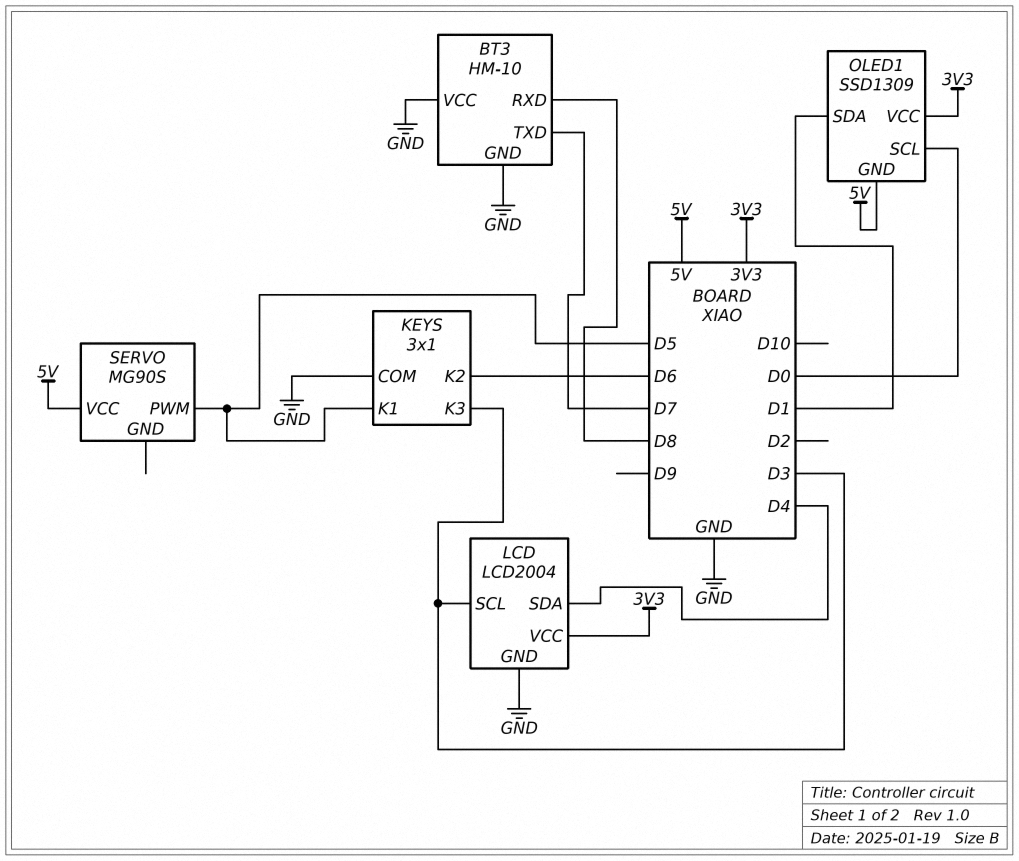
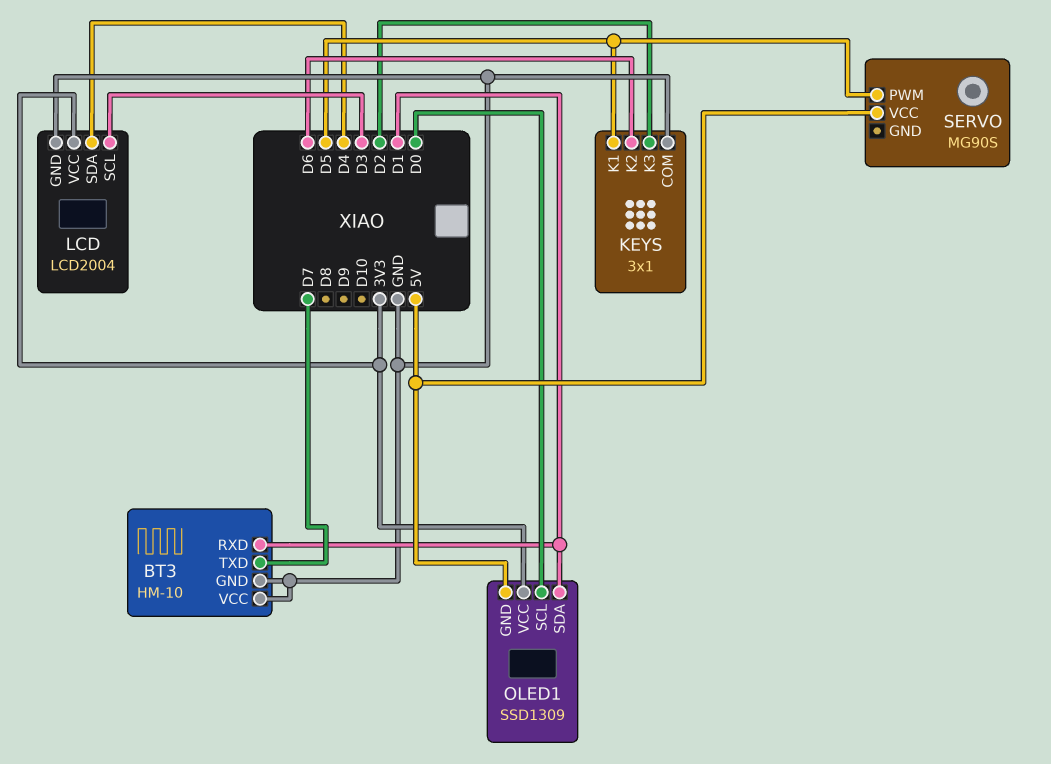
BT3 pin RXD: D8 -> D1
KEYS pin K3: D3 -> D2

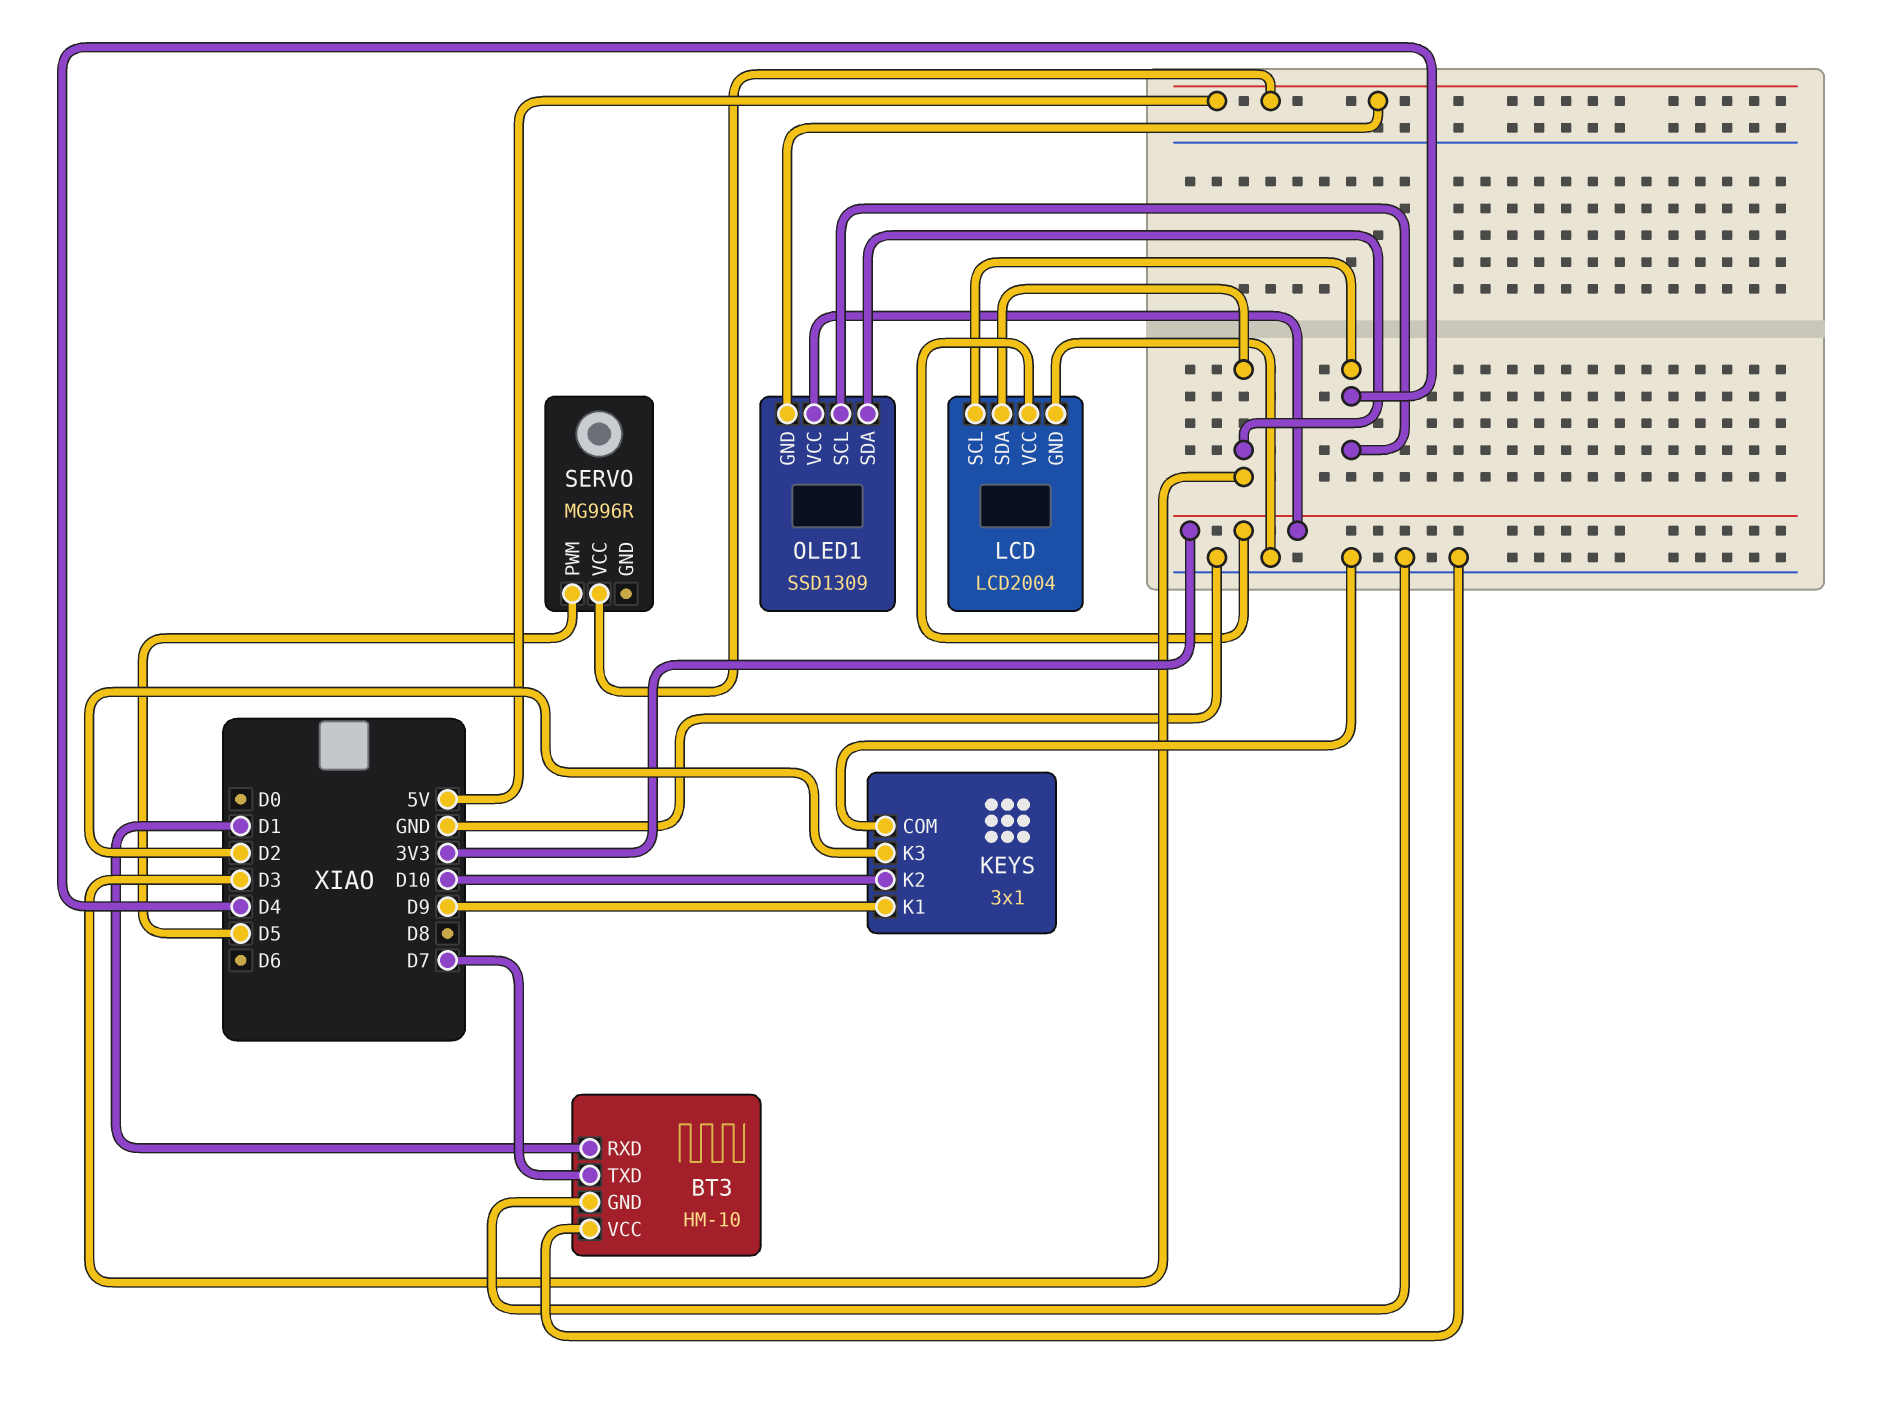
KEYS pin K1: D5 -> D9
KEYS pin K2: D6 -> D10
LCD pin SCL: D3 -> D4
LCD pin SDA: D4 -> D3
OLED1 pin SCL: D0 -> D4
OLED1 pin SDA: D1 -> D3
SERVO: MG90S -> MG996R

